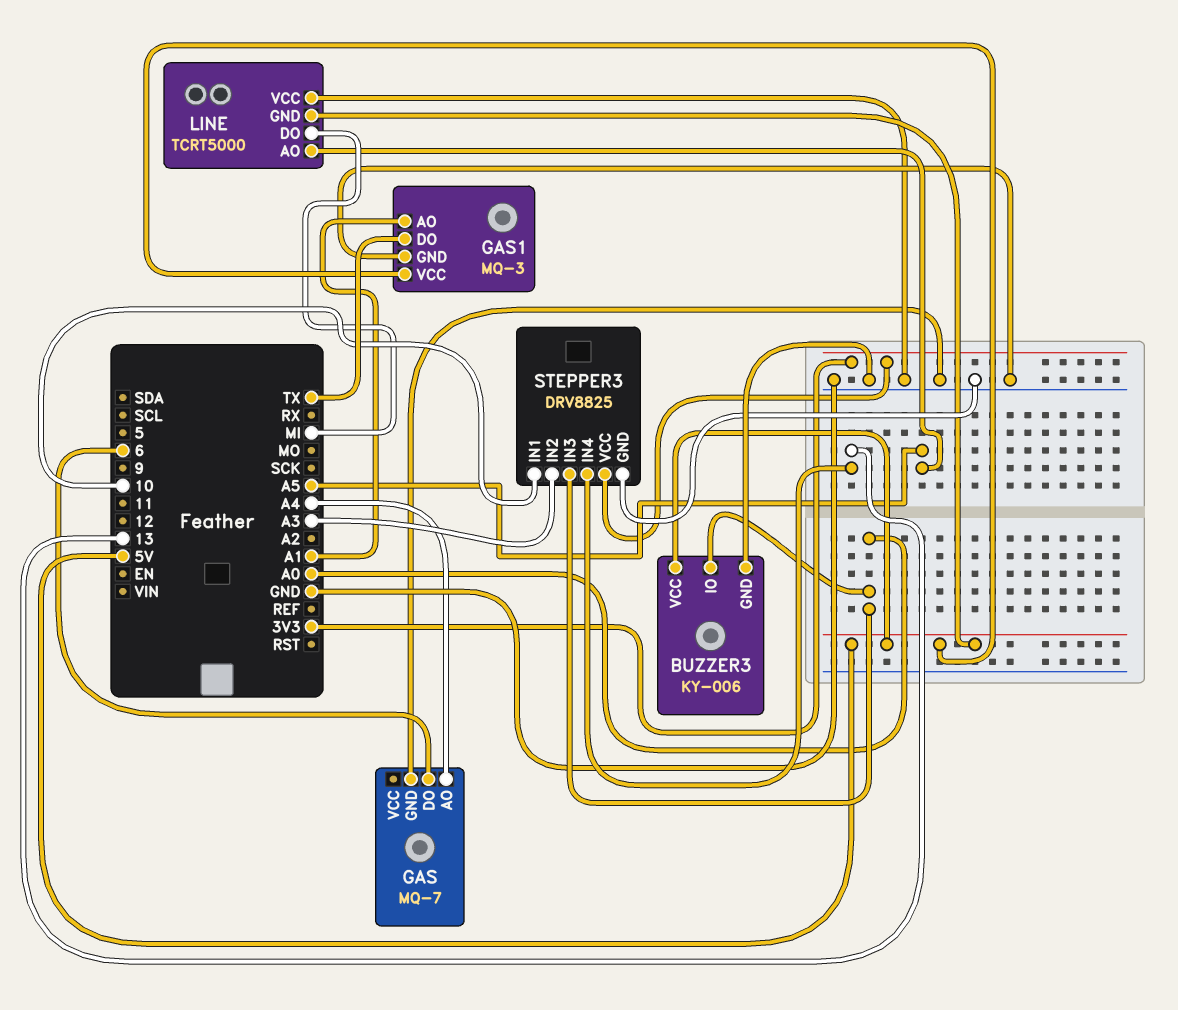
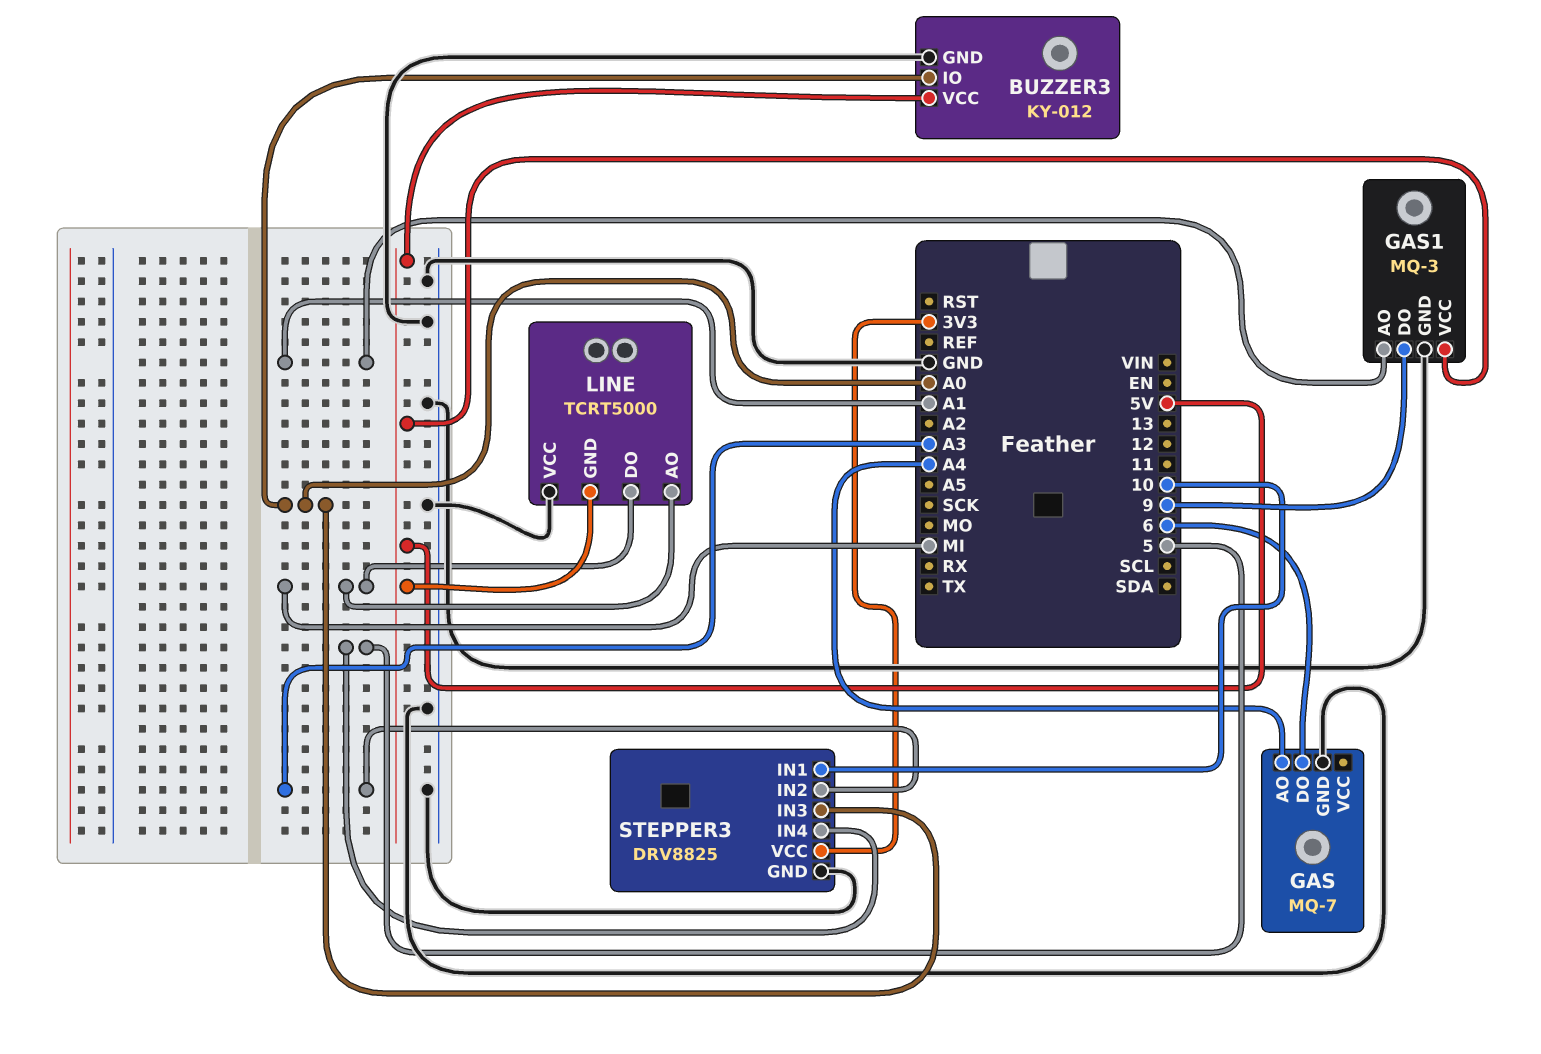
BUZZER3: KY-006 -> KY-012
GAS1 pin DO: TX -> 9
LINE pin AO: A5 -> MI
STEPPER3 pin IN4: 13 -> 5

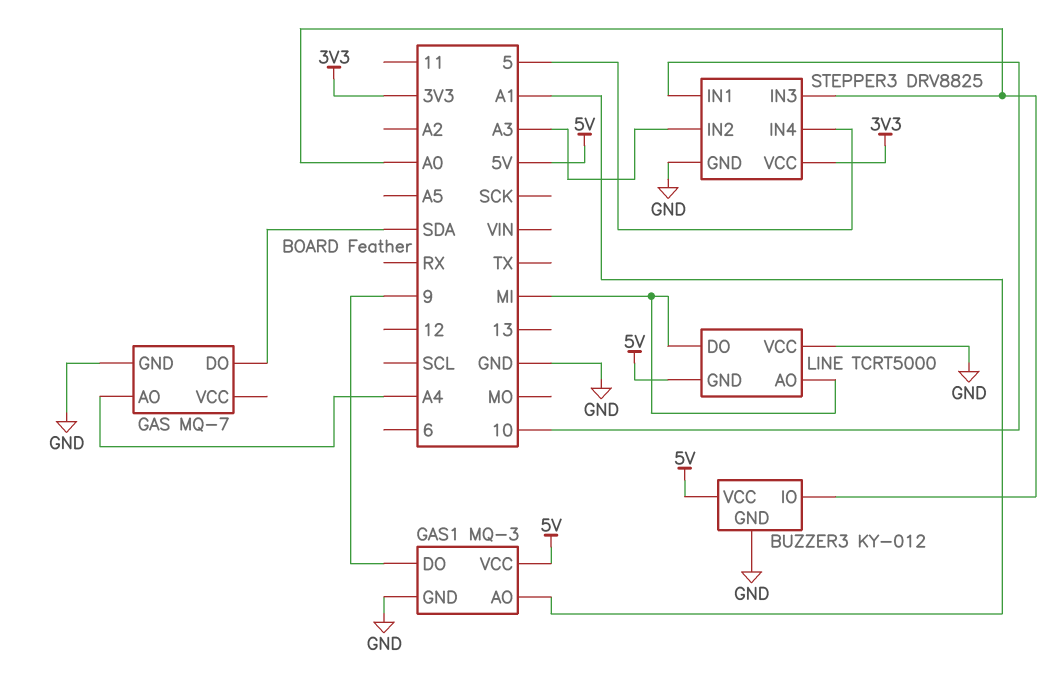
GAS pin DO: 6 -> SDA

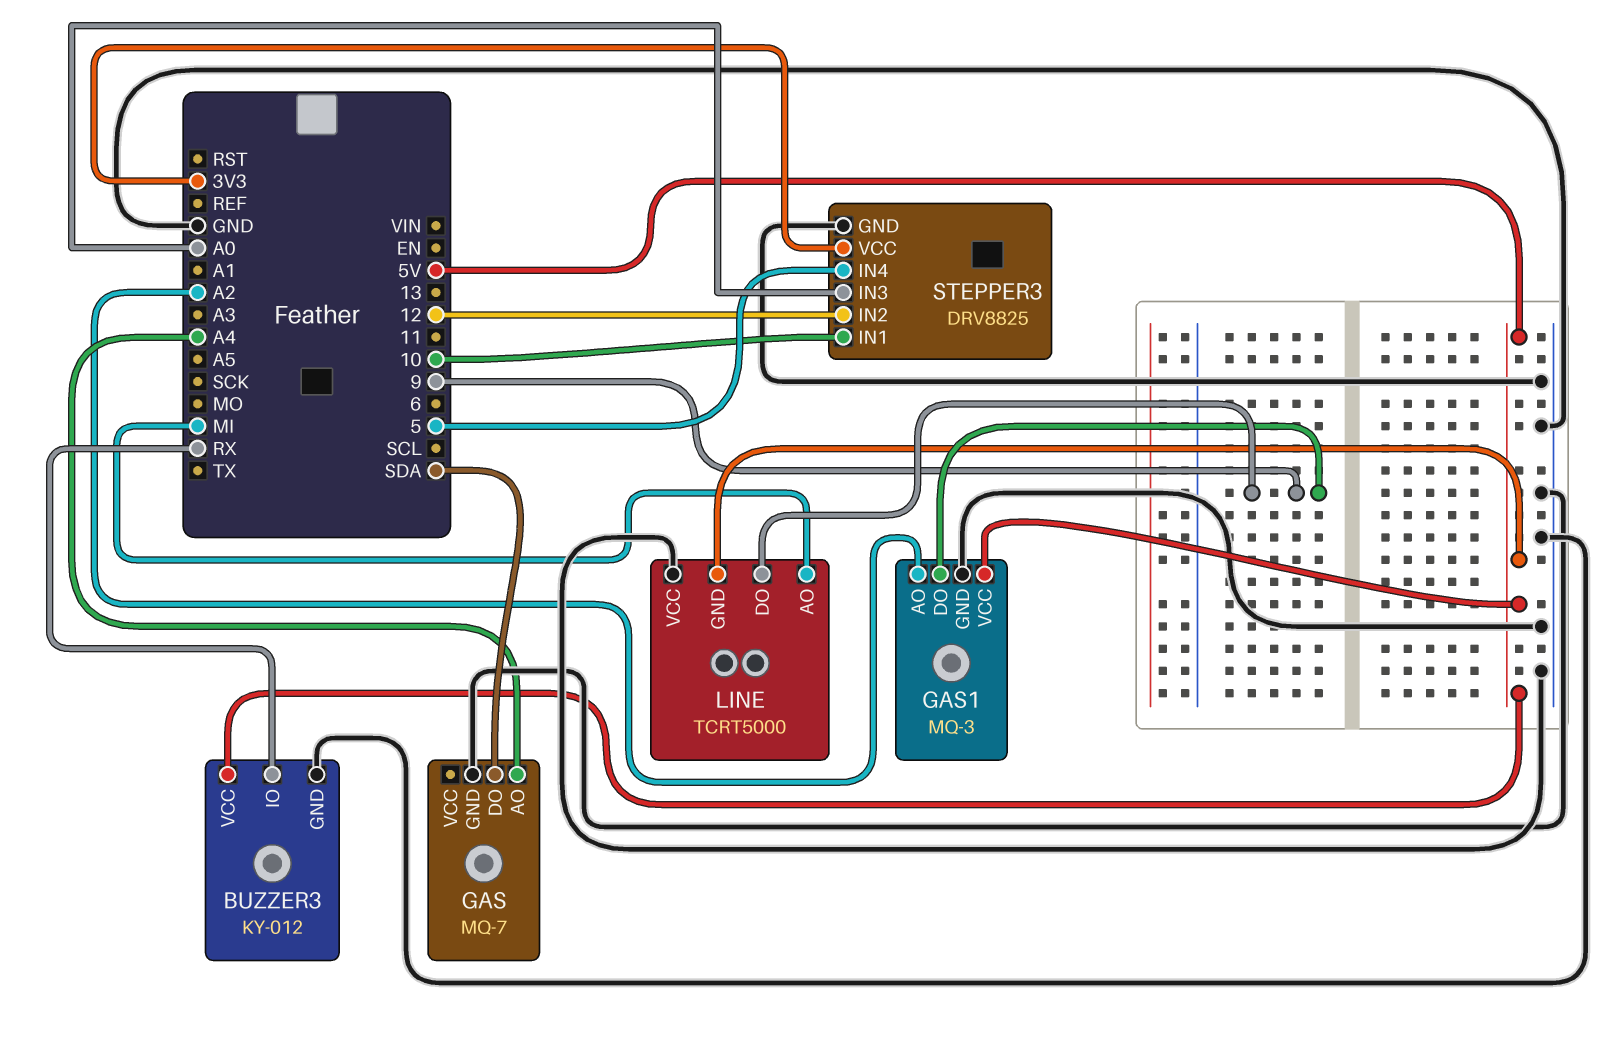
BUZZER3 pin IO: A0 -> RX
GAS1 pin AO: A1 -> A2
LINE pin DO: MI -> 9
STEPPER3 pin IN2: A3 -> 12

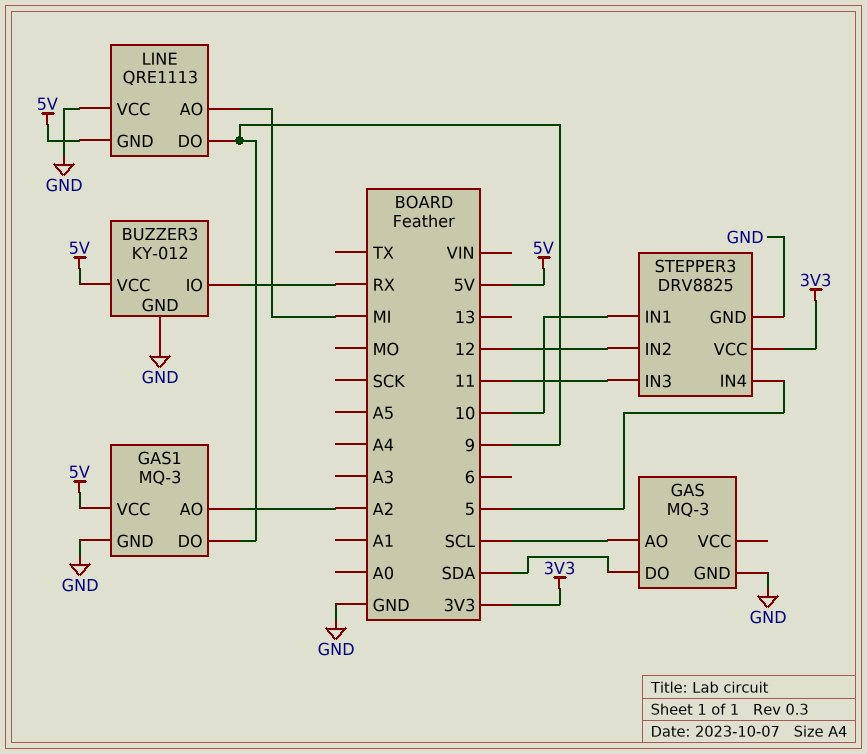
GAS: MQ-7 -> MQ-3
GAS pin AO: A4 -> SCL
LINE: TCRT5000 -> QRE1113
STEPPER3 pin IN3: A0 -> 11

